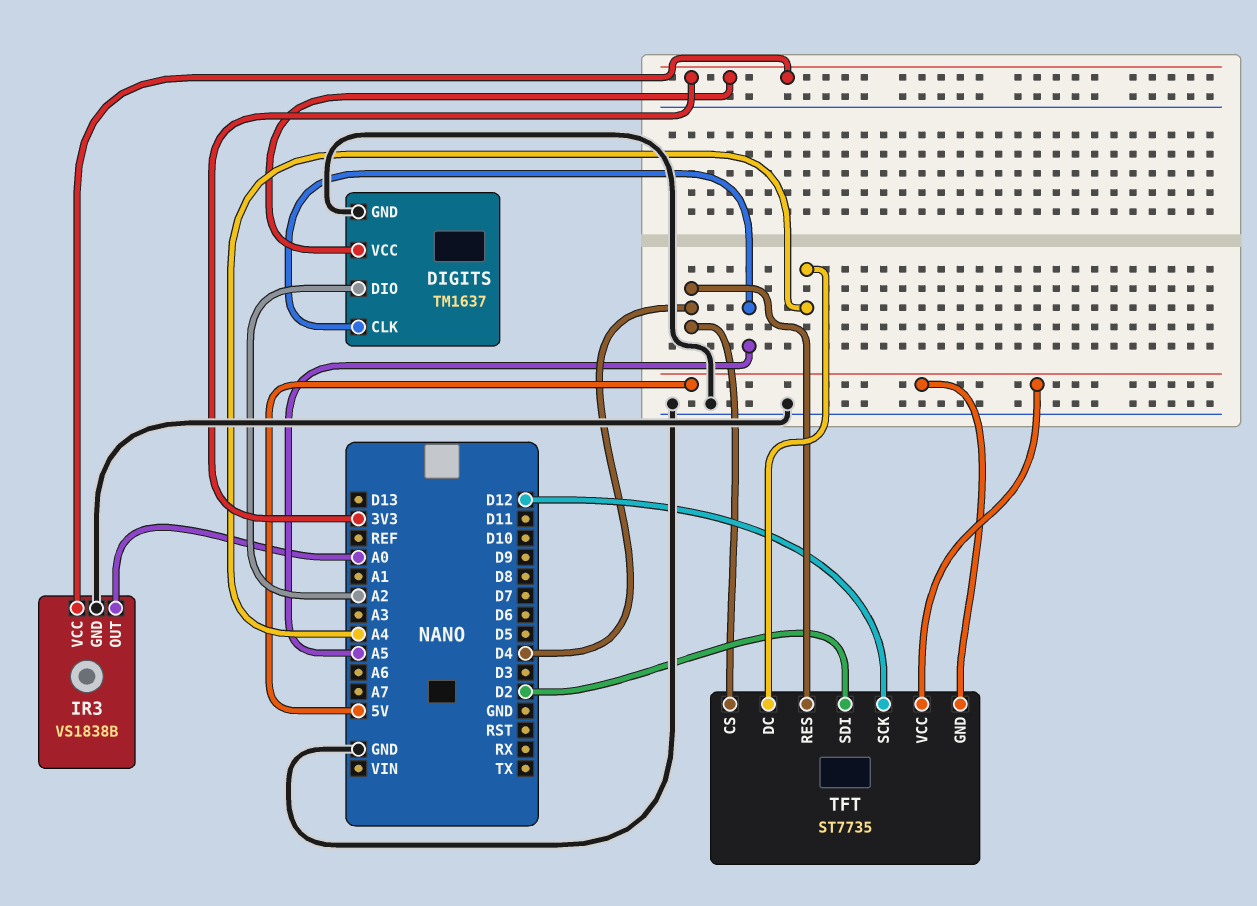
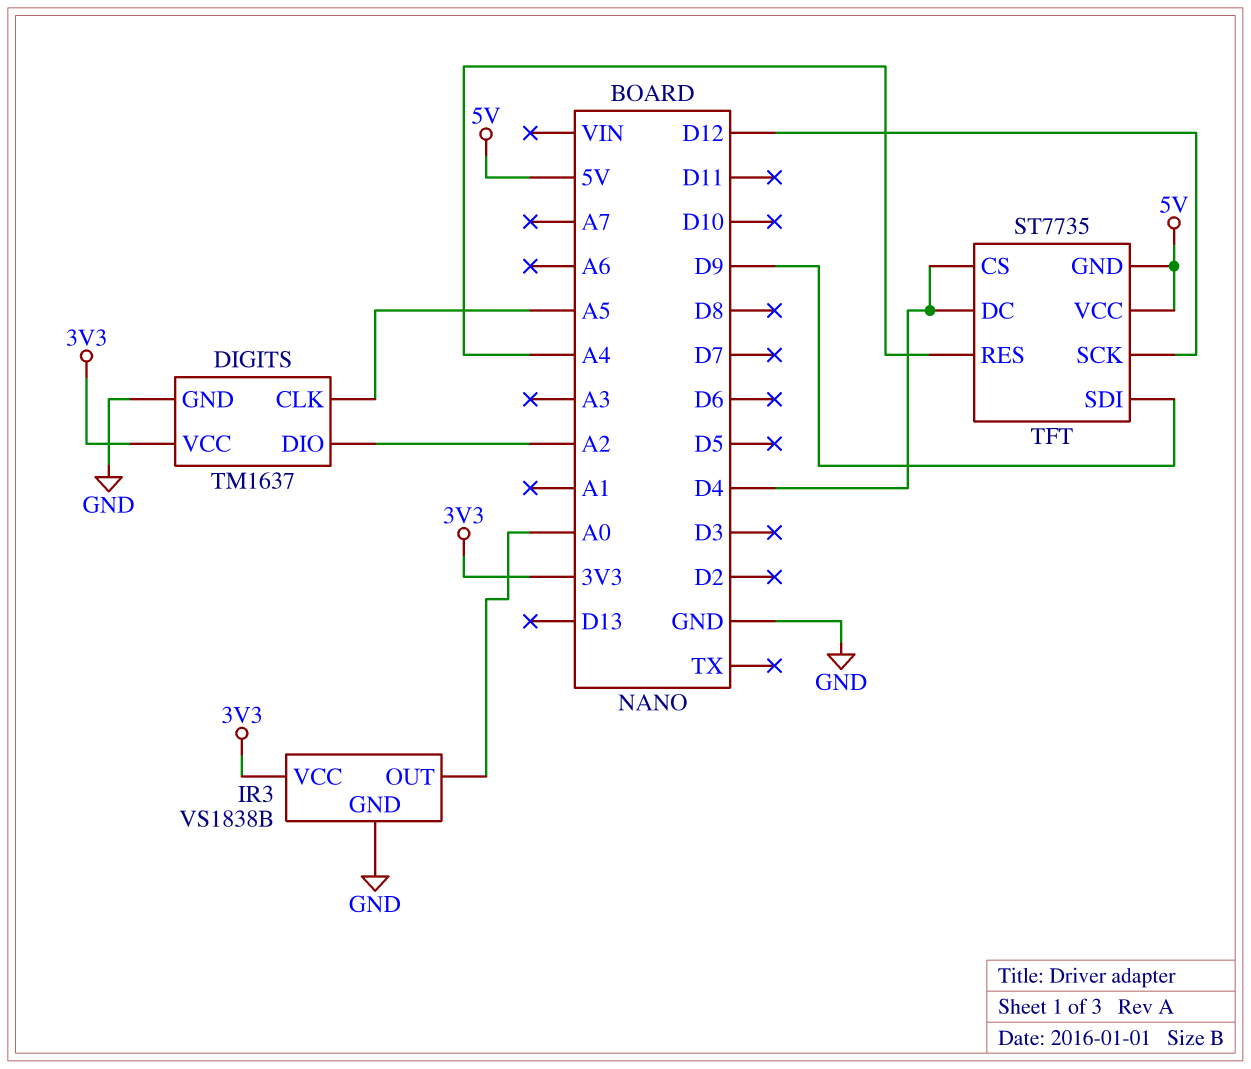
TFT pin DC: A4 -> D4
TFT pin RES: D4 -> A4
TFT pin SDI: D2 -> D9

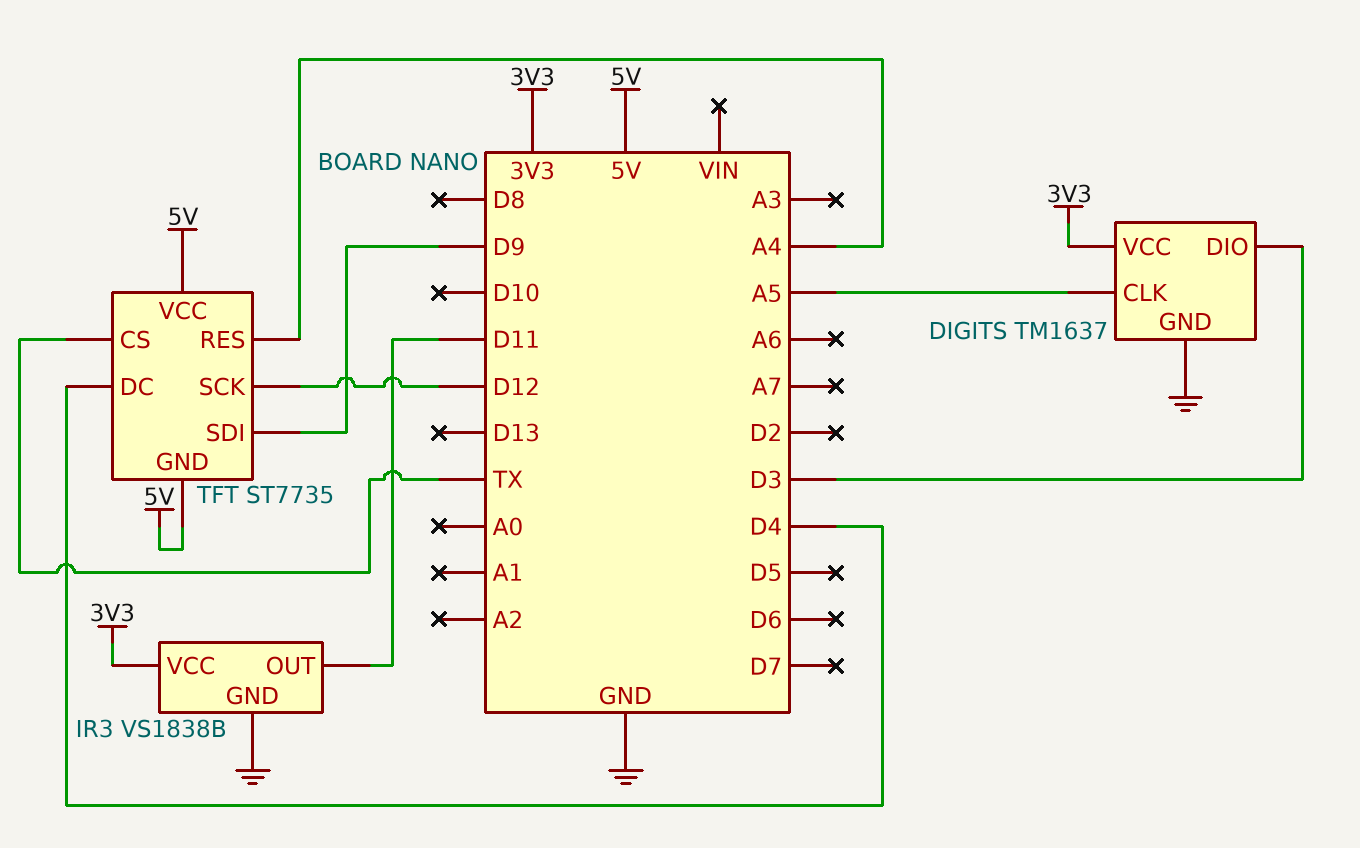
DIGITS pin DIO: A2 -> D3
IR3 pin OUT: A0 -> D11
TFT pin CS: D4 -> TX

